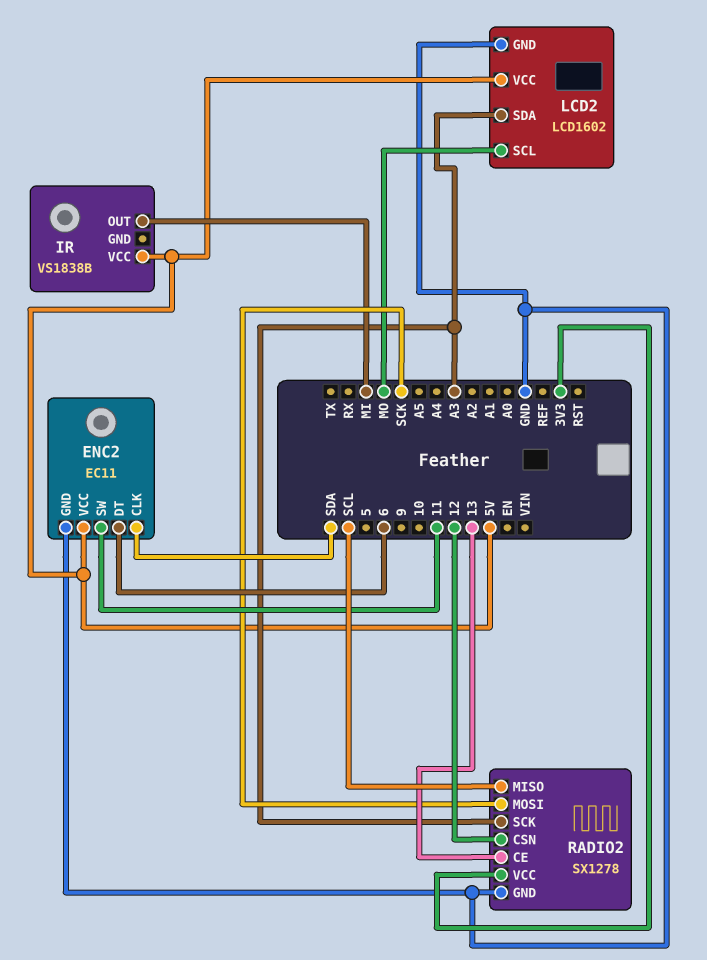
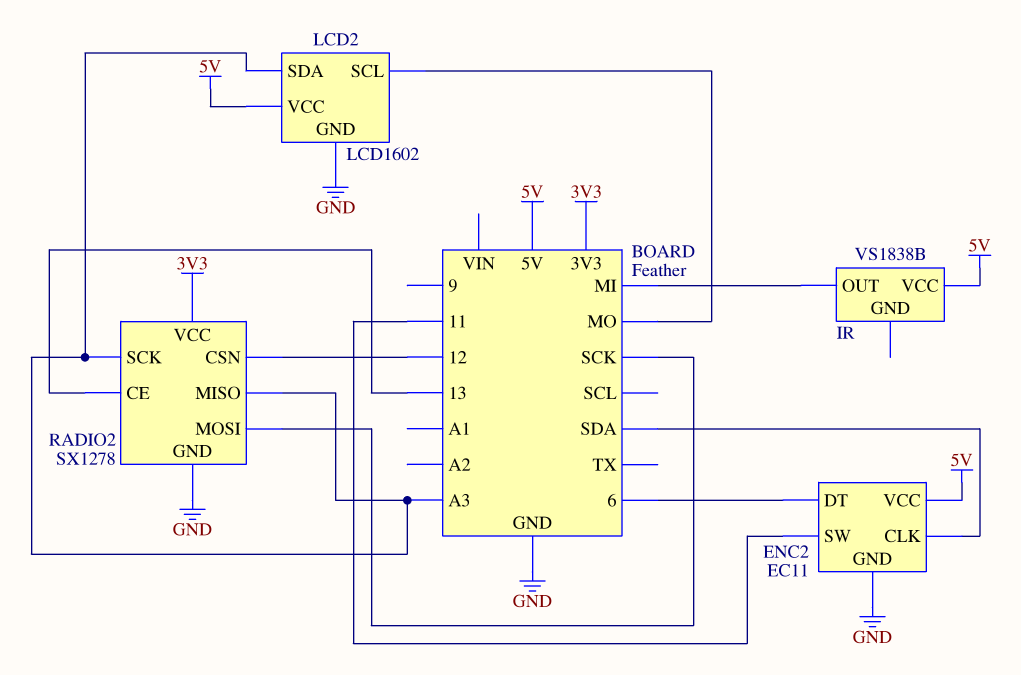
RADIO2 pin MISO: SCL -> A3

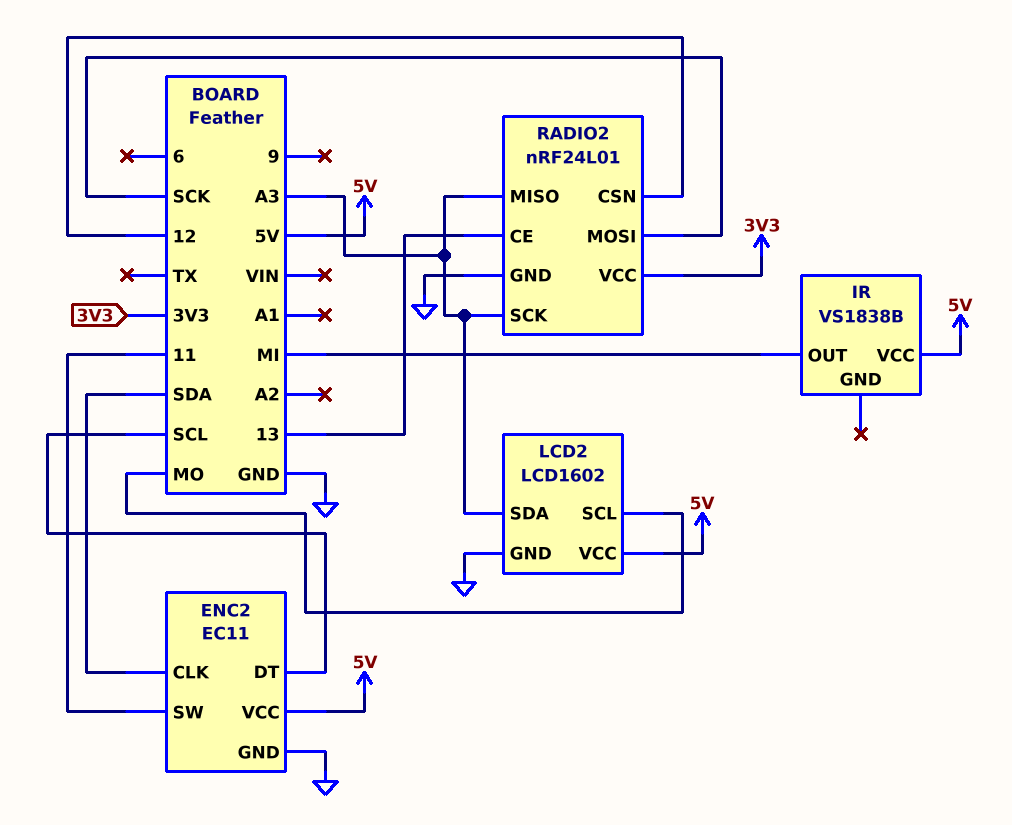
ENC2 pin DT: 6 -> SCL
RADIO2: SX1278 -> nRF24L01

